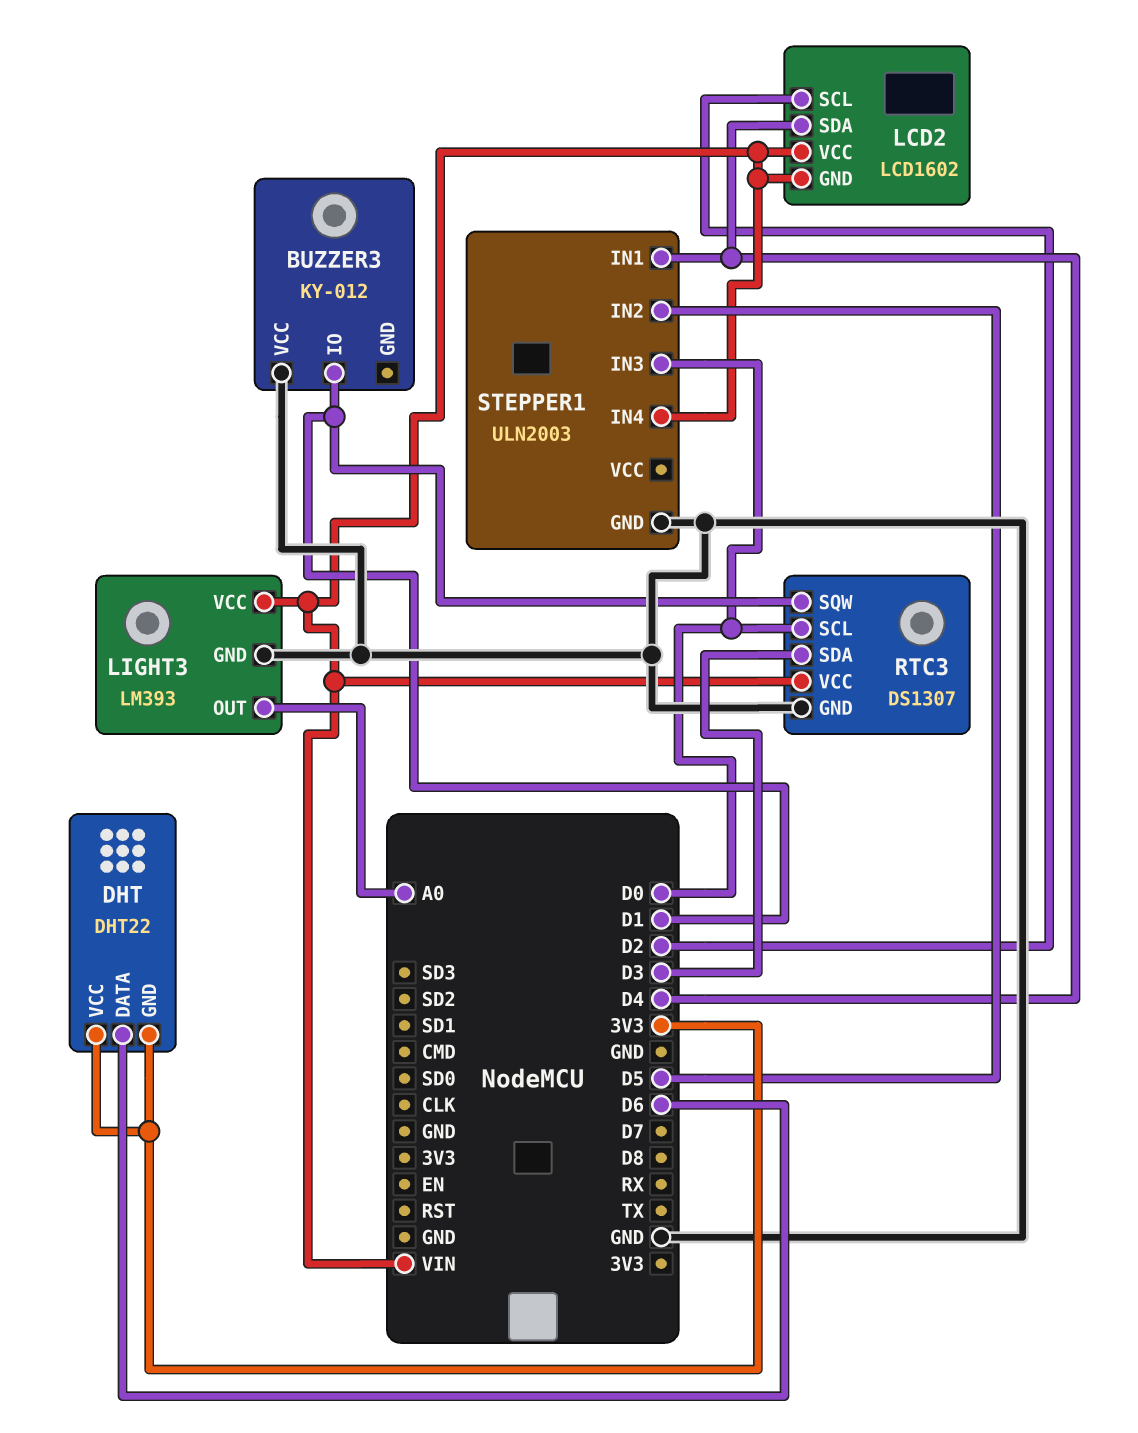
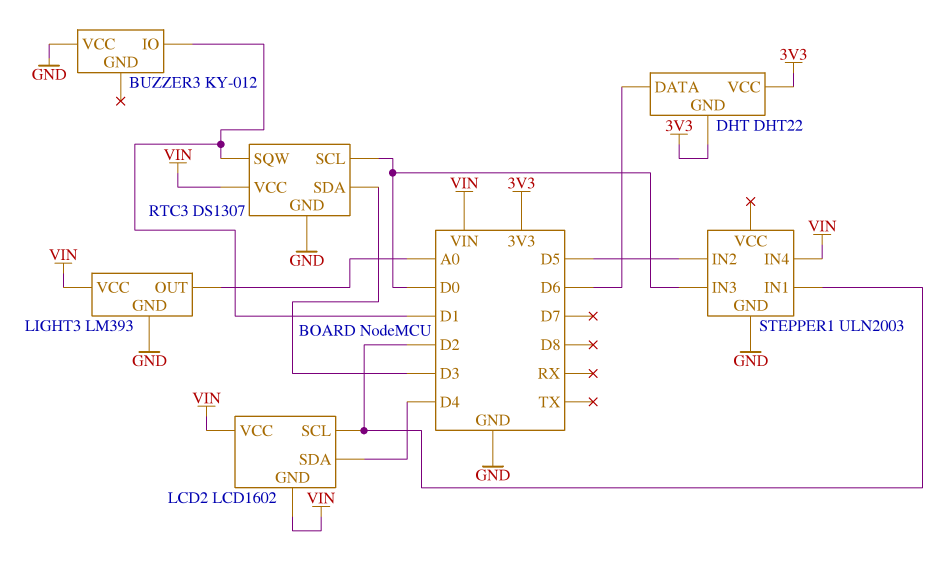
STEPPER1 pin IN1: D4 -> D2

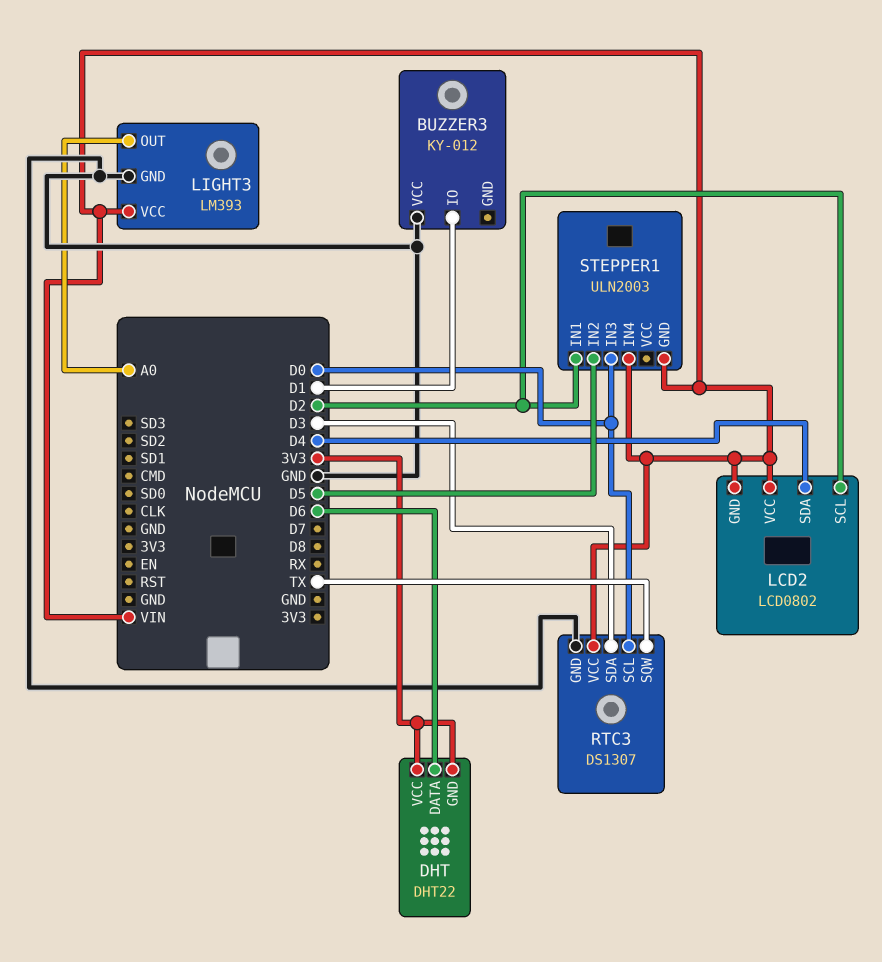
LCD2: LCD1602 -> LCD0802
RTC3 pin SQW: D1 -> TX
STEPPER1 pin GND: GND -> VIN

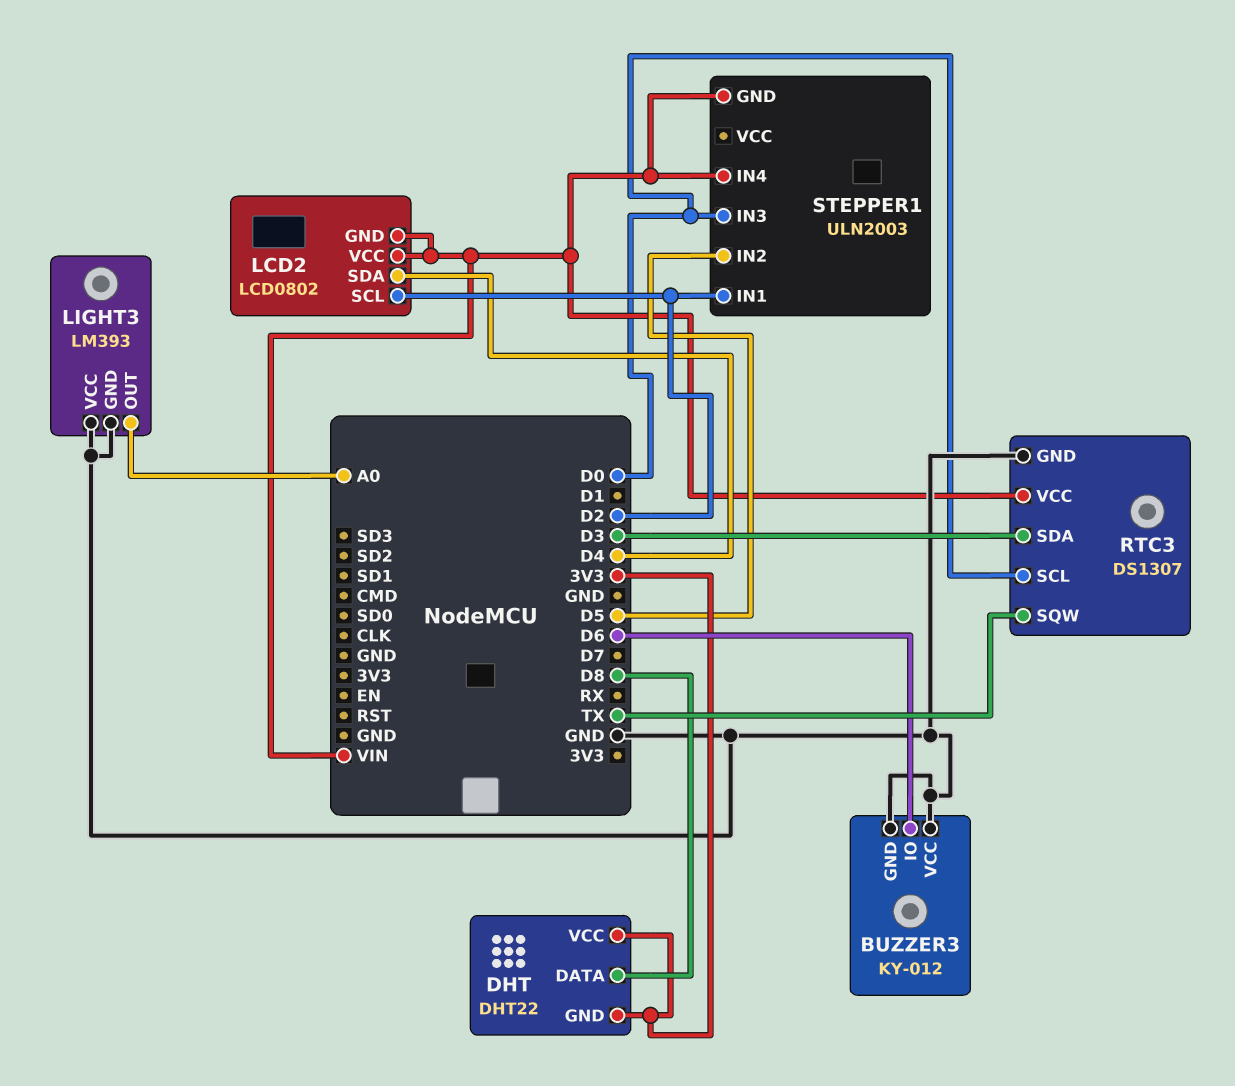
BUZZER3 pin GND: none -> GND
BUZZER3 pin IO: D1 -> D6
DHT pin DATA: D6 -> D8
LIGHT3 pin VCC: VIN -> GND

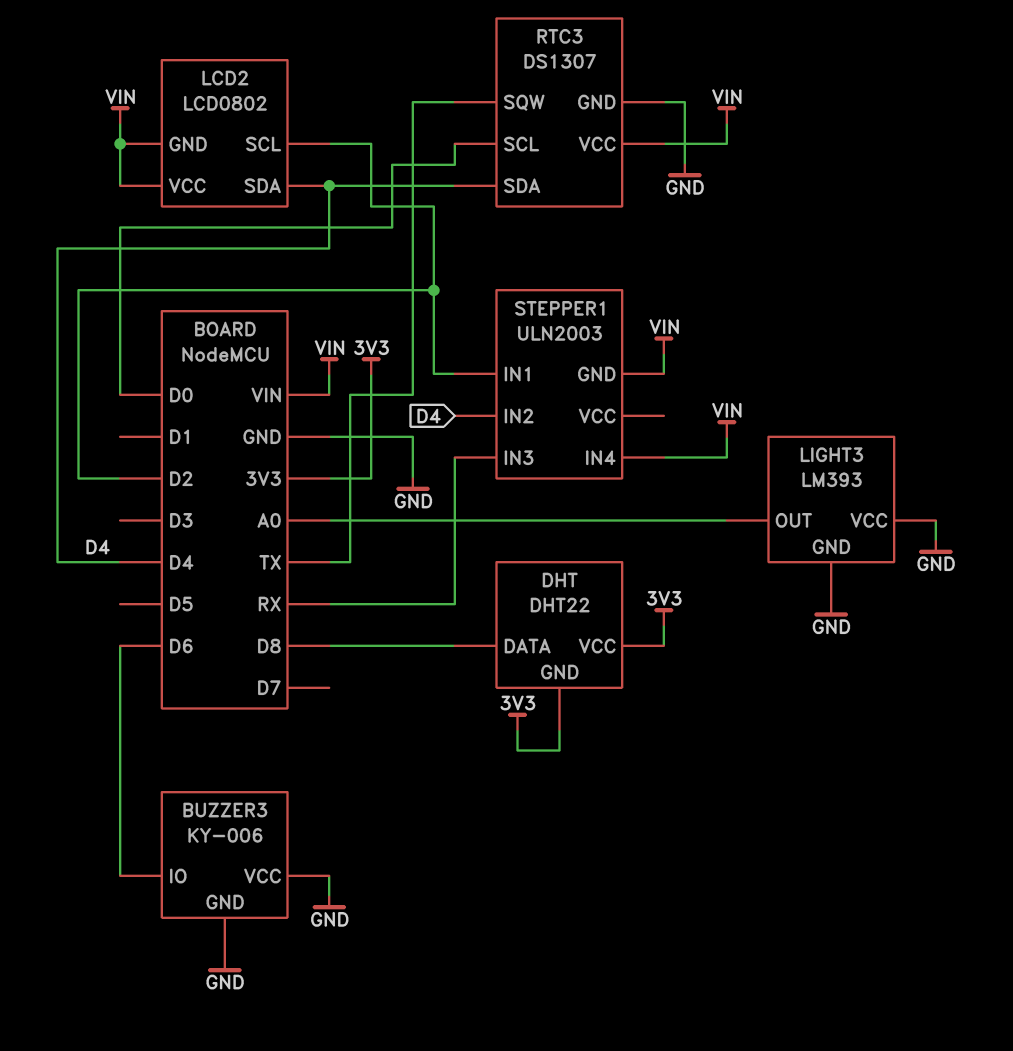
BUZZER3: KY-012 -> KY-006
RTC3 pin SDA: D3 -> D4
STEPPER1 pin IN2: D5 -> D4
STEPPER1 pin IN3: D0 -> RX

